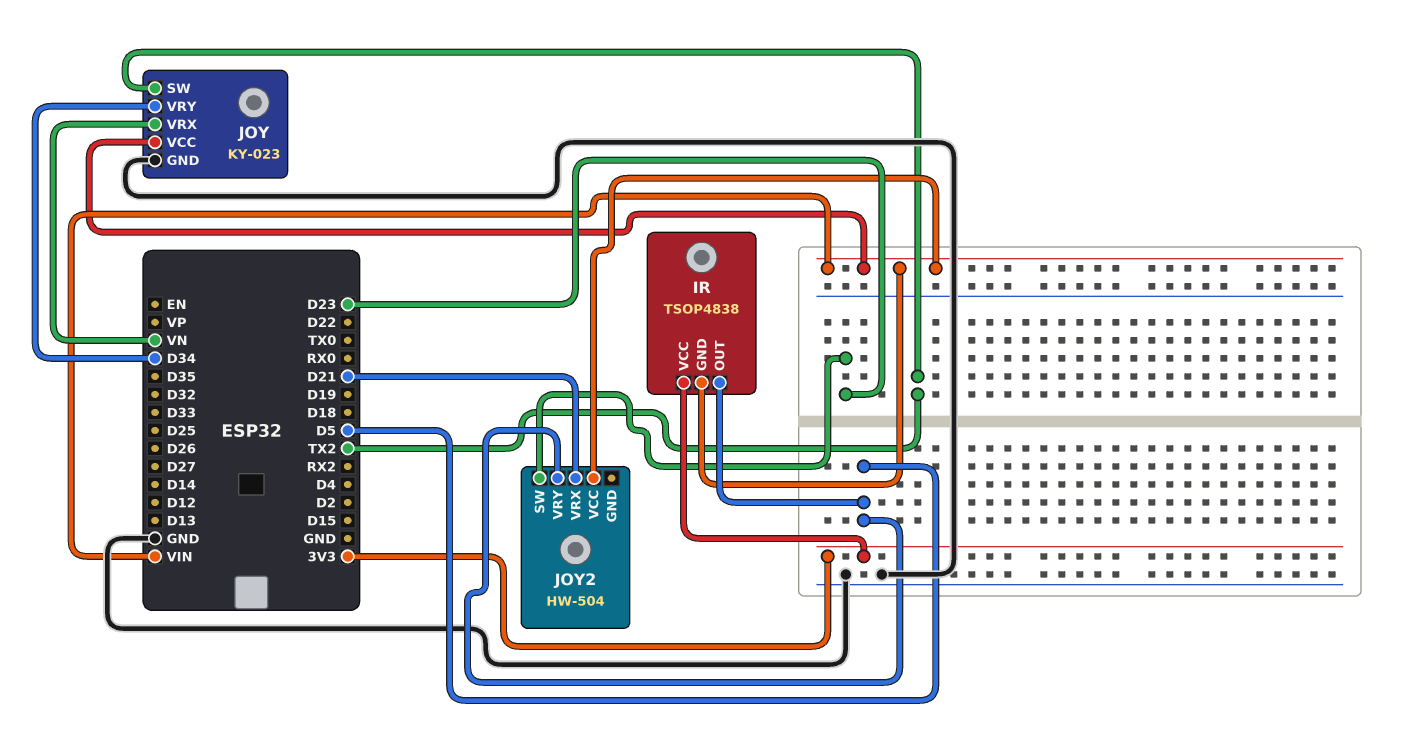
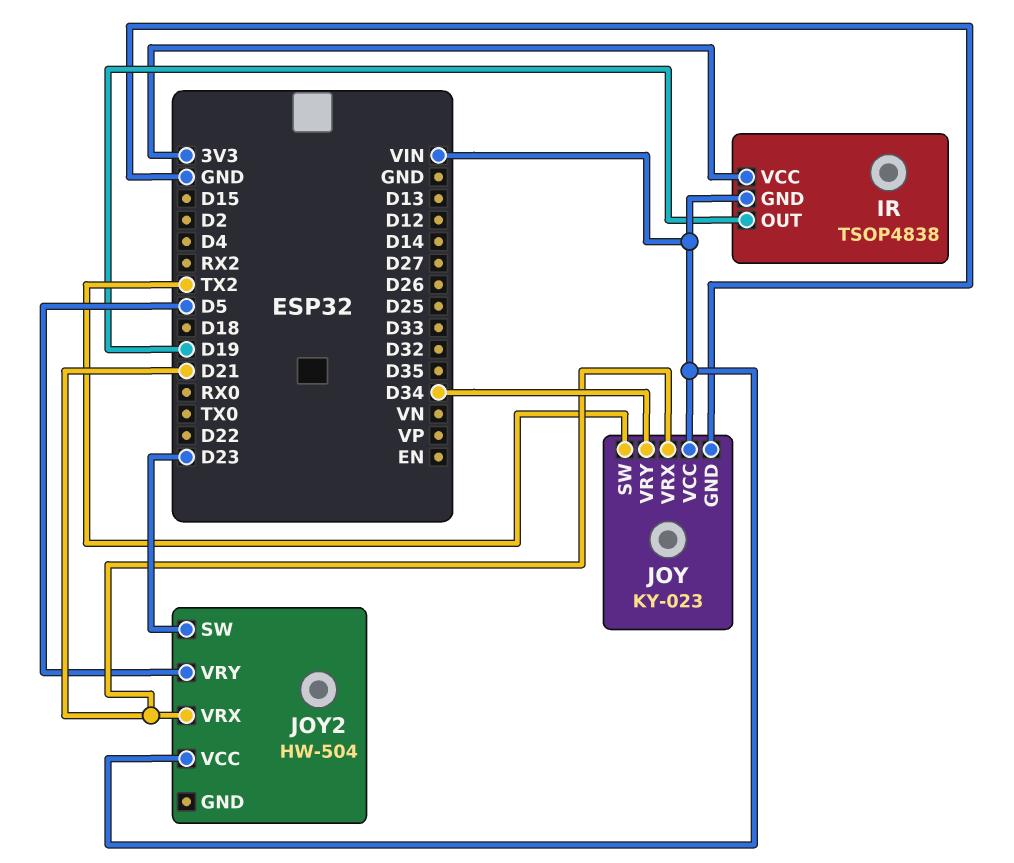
IR pin OUT: D5 -> D19
JOY pin VRX: VN -> D21

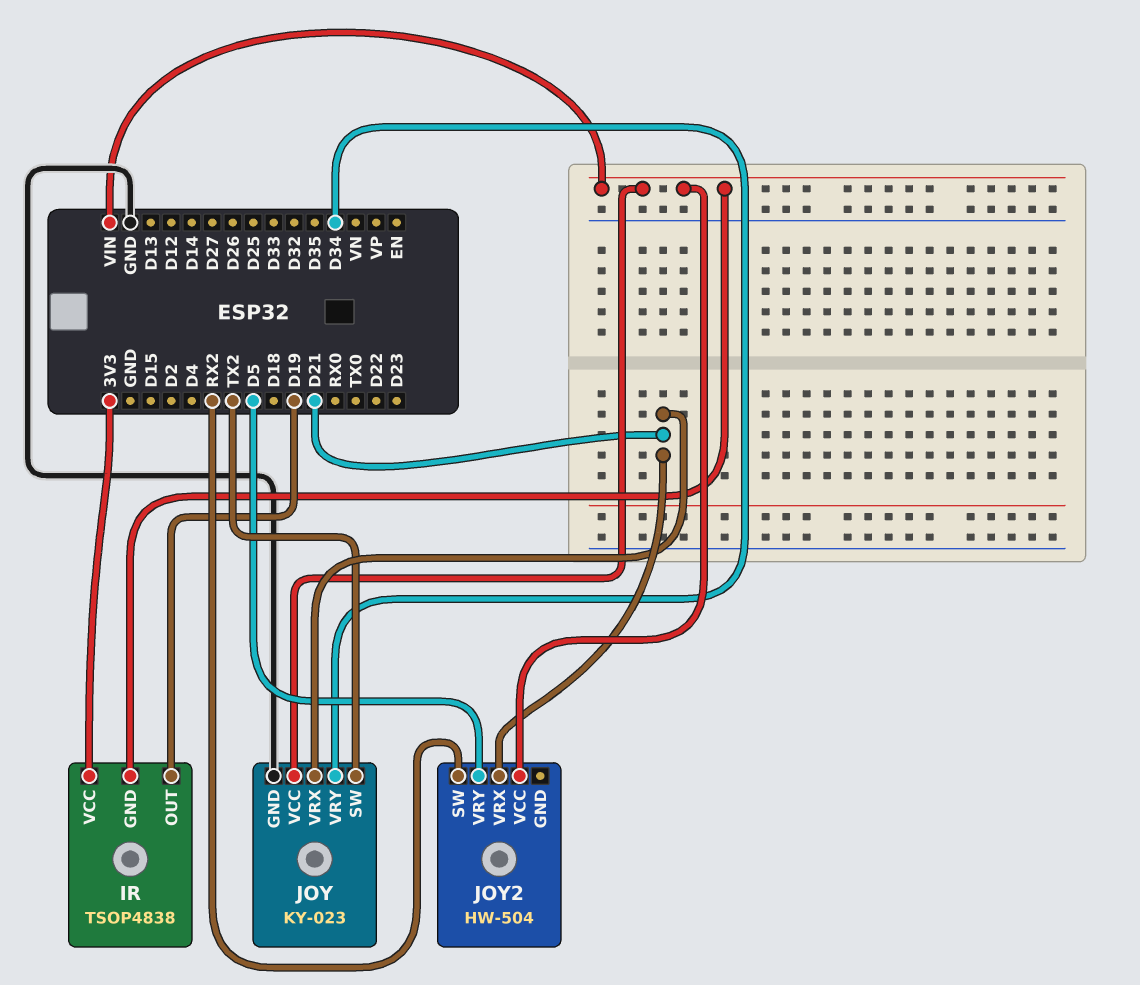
JOY2 pin SW: D23 -> RX2

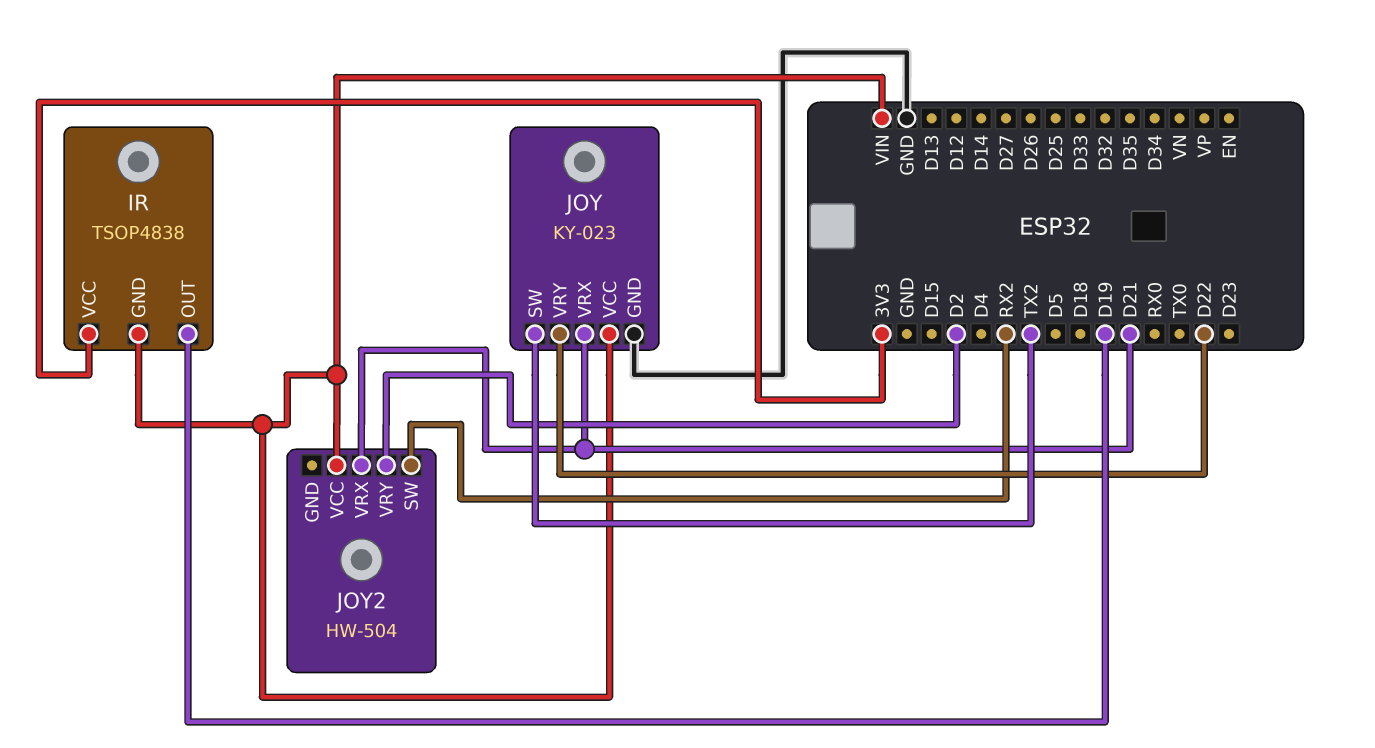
JOY pin VRY: D34 -> D22
JOY2 pin VRY: D5 -> D2

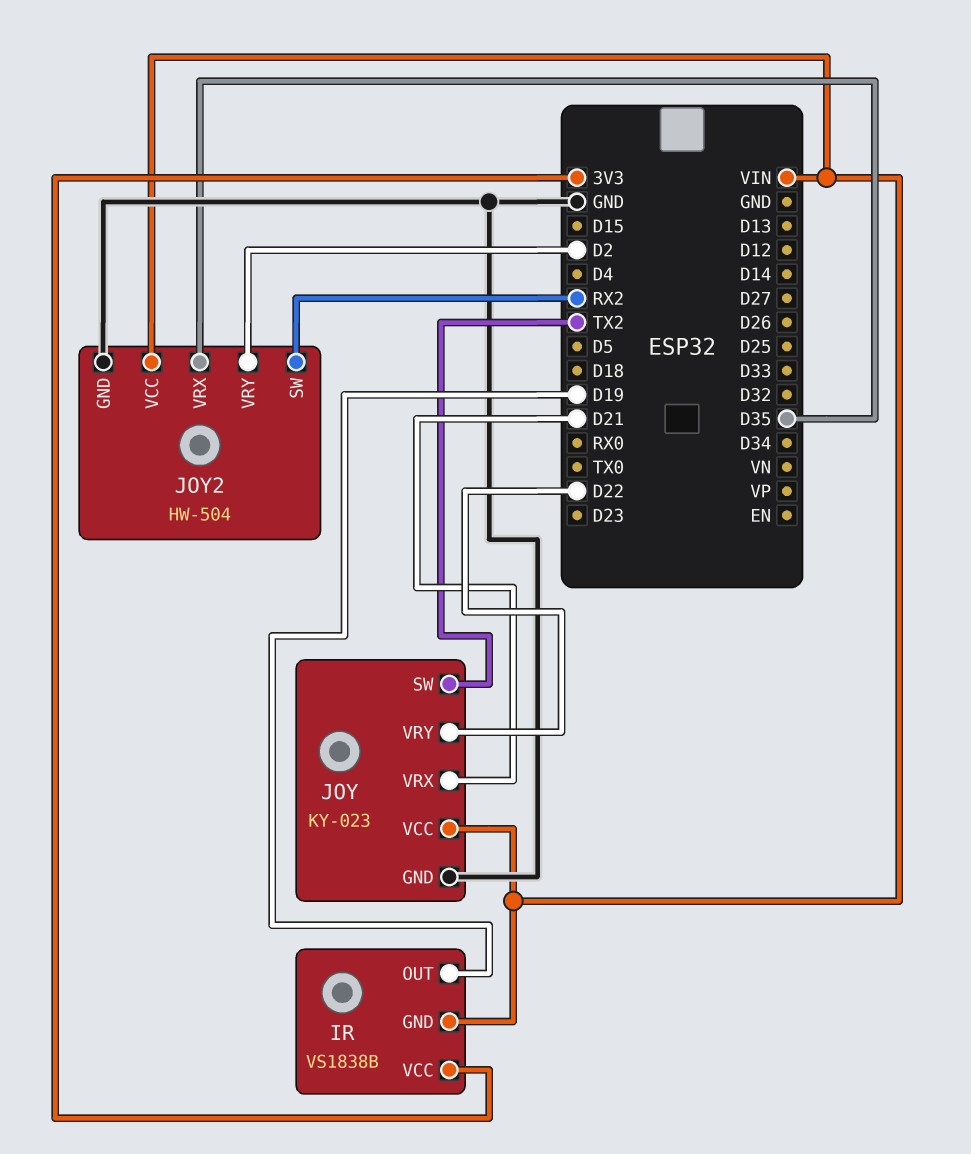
IR: TSOP4838 -> VS1838B
JOY2 pin GND: none -> GND
JOY2 pin VRX: D21 -> D35

